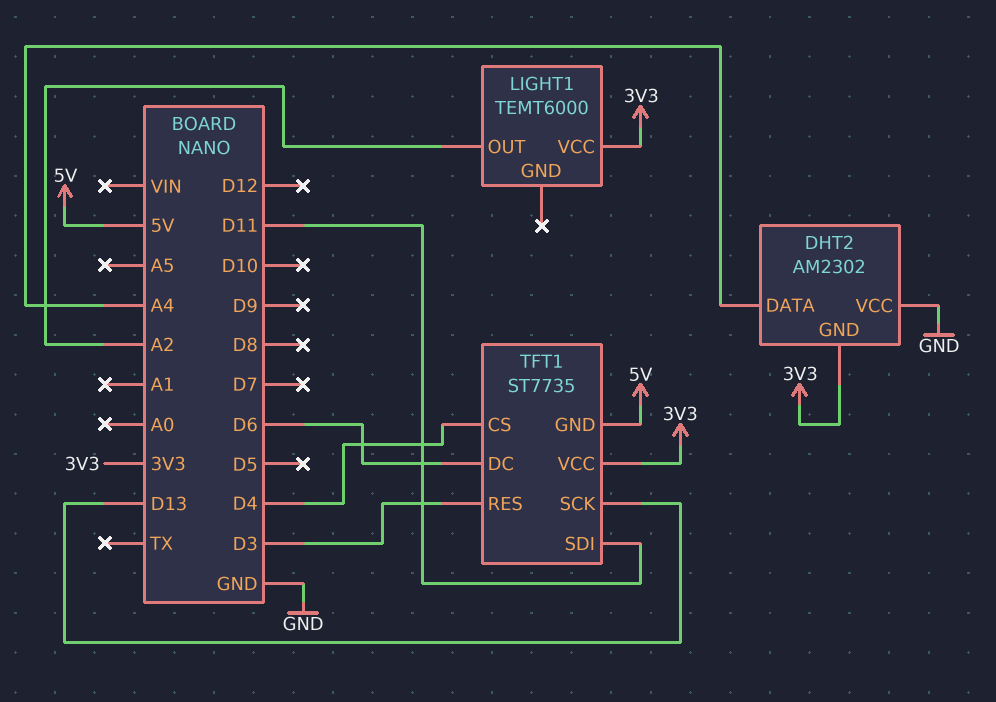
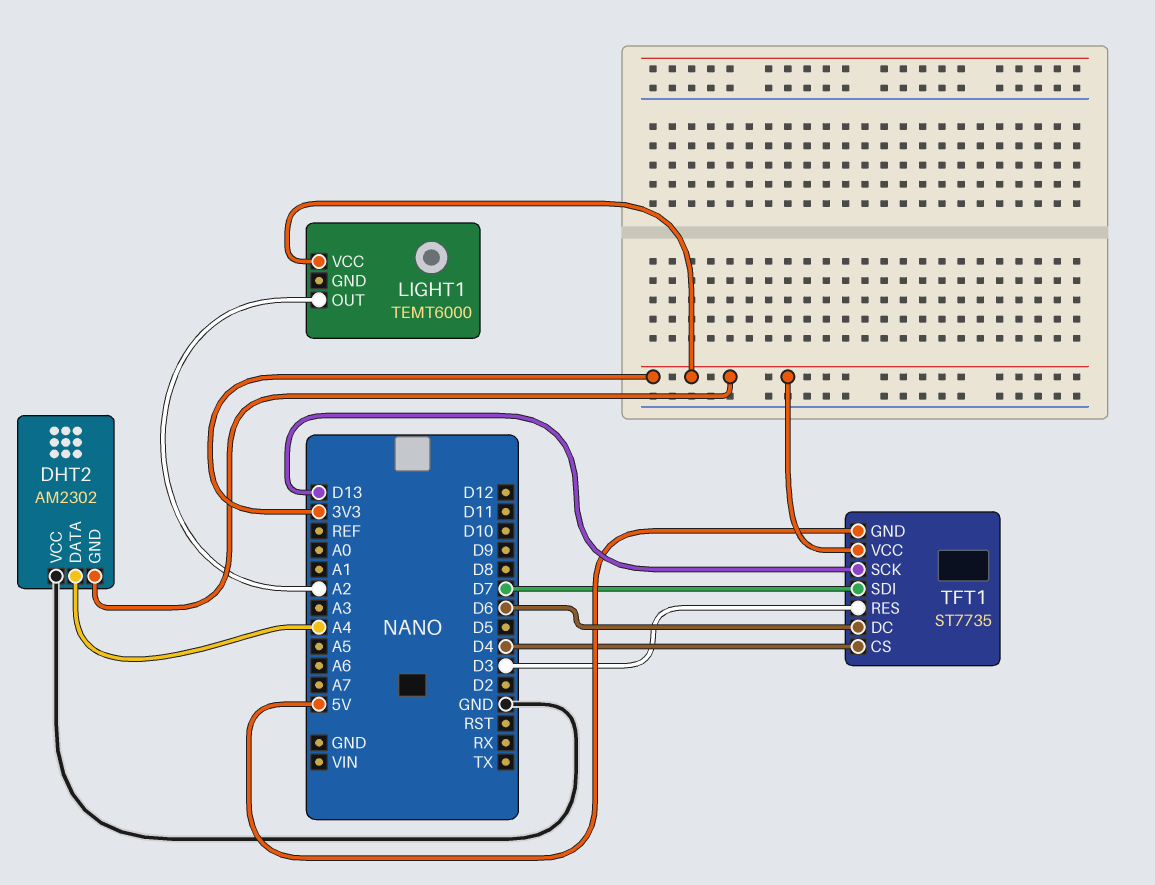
TFT1 pin SDI: D11 -> D7

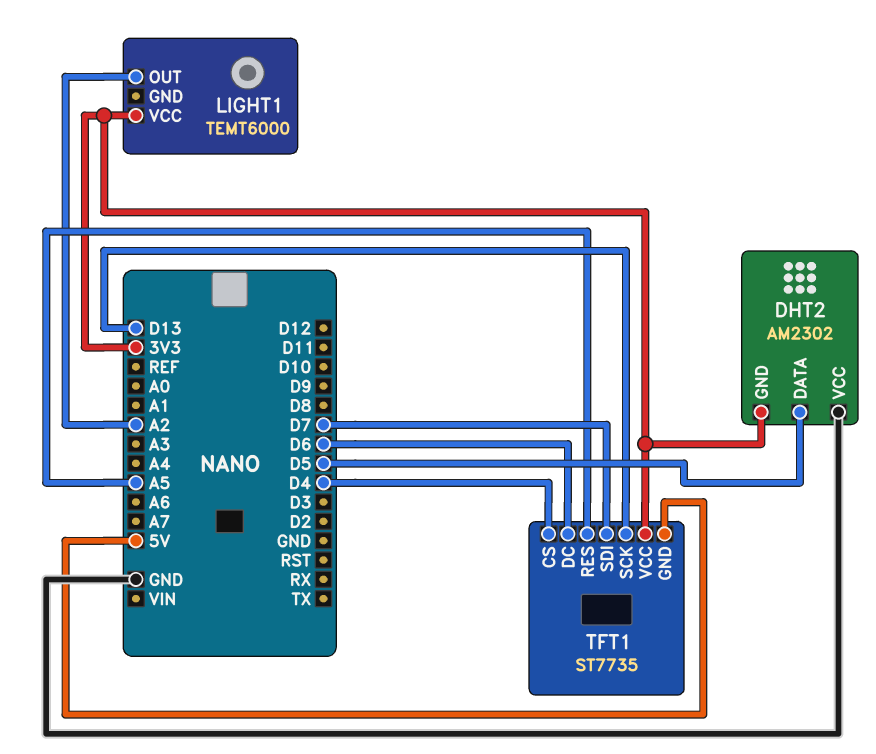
DHT2 pin DATA: A4 -> D5
TFT1 pin RES: D3 -> A5

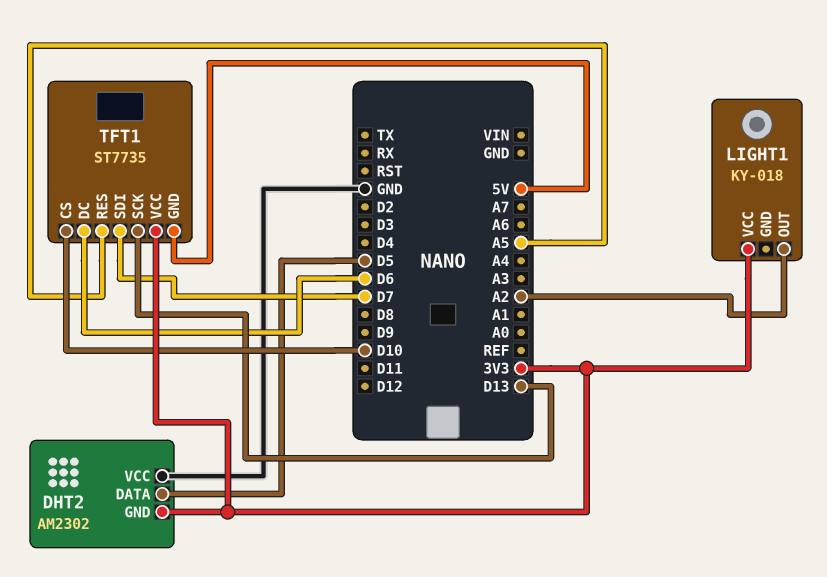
LIGHT1: TEMT6000 -> KY-018
TFT1 pin CS: D4 -> D10

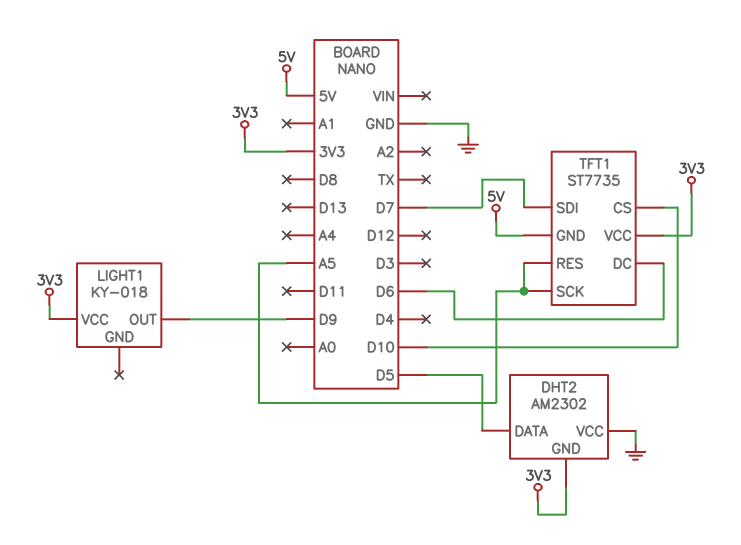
LIGHT1 pin OUT: A2 -> D9
TFT1 pin SCK: D13 -> A5

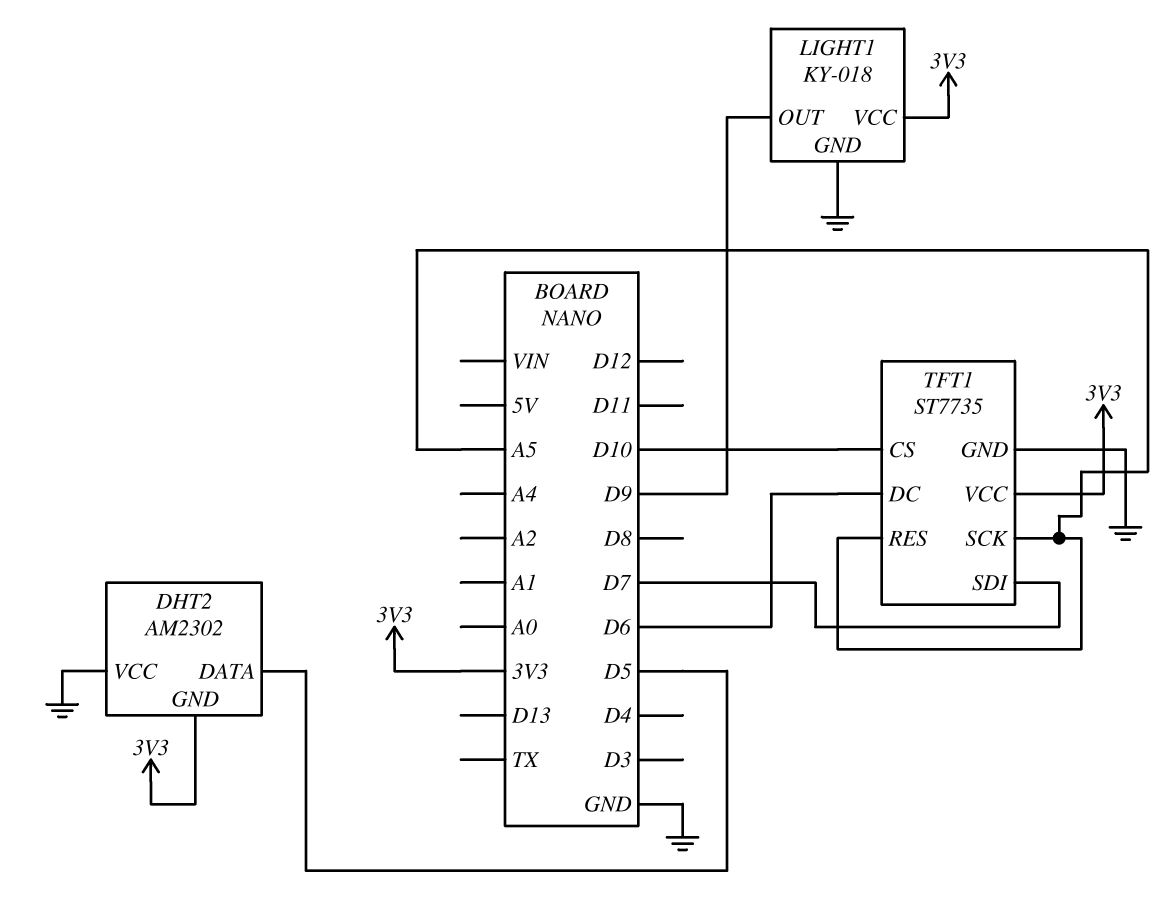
LIGHT1 pin GND: none -> GND
TFT1 pin GND: 5V -> GND

